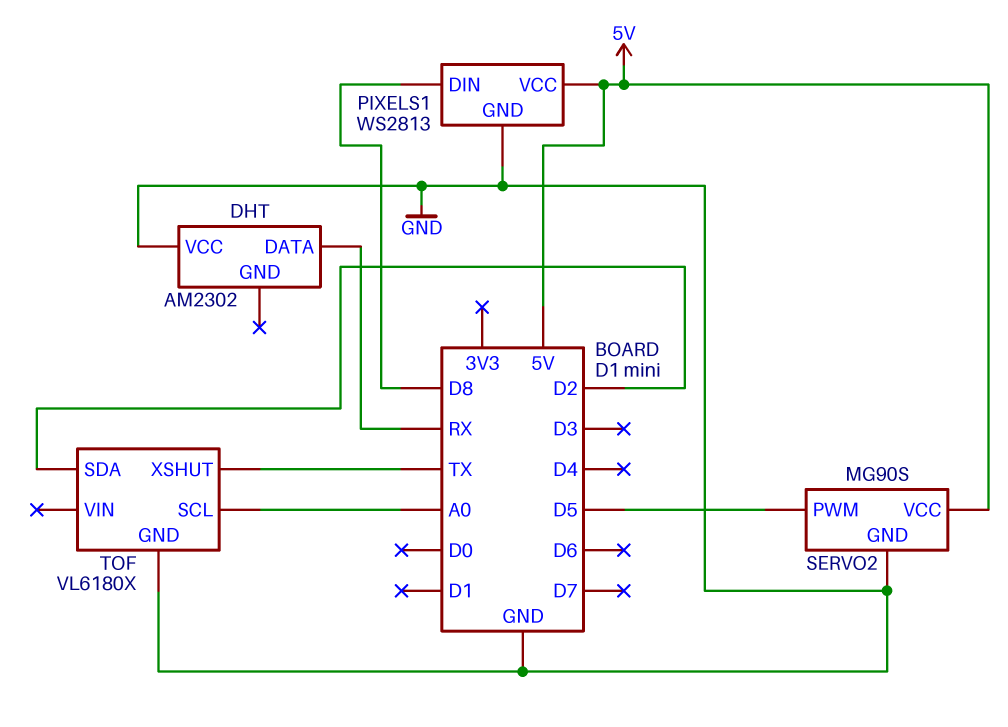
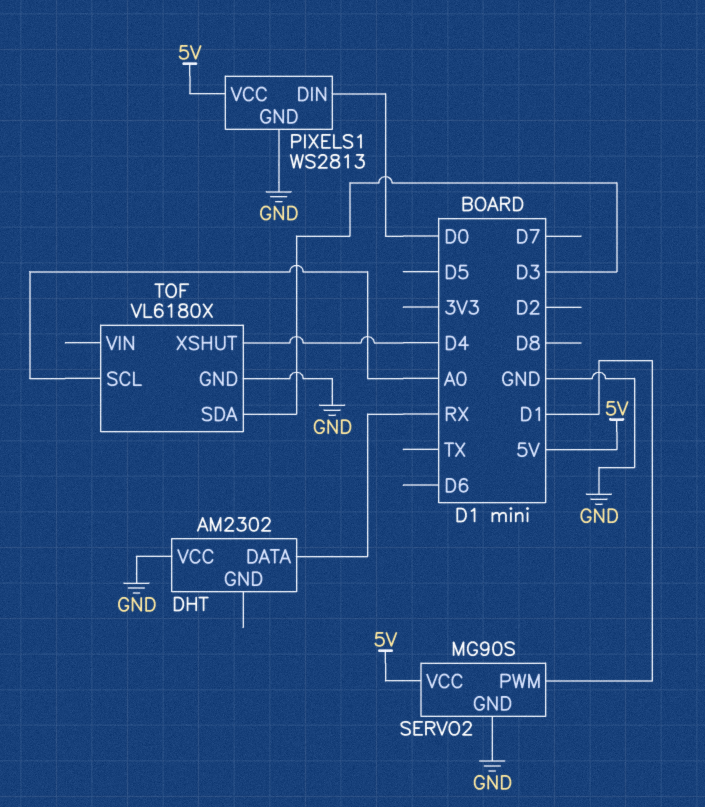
PIXELS1 pin DIN: D8 -> D0
SERVO2 pin PWM: D5 -> D1
TOF pin SDA: D2 -> D3
TOF pin XSHUT: TX -> D4

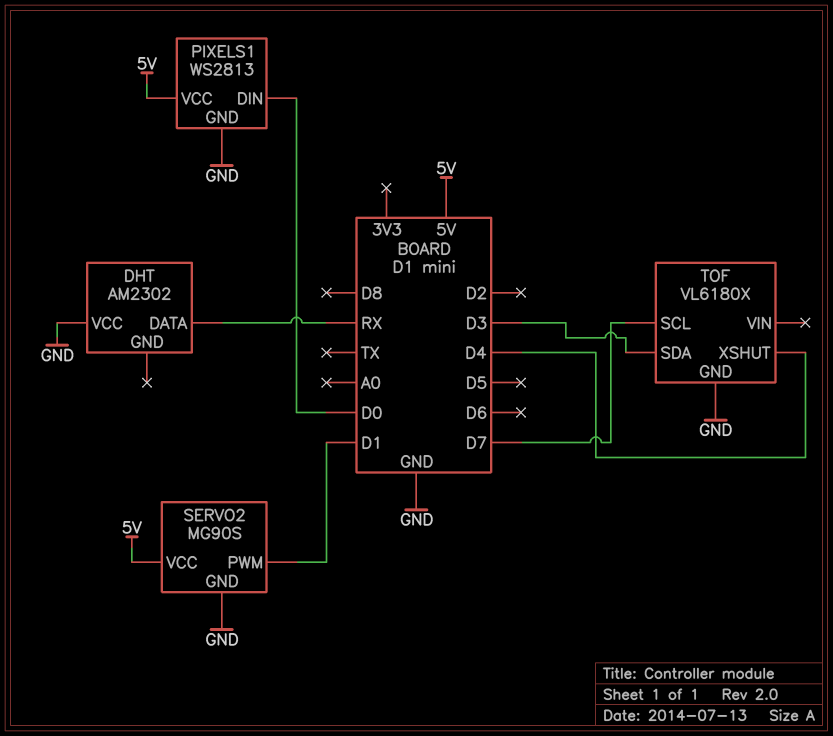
TOF pin SCL: A0 -> D7

